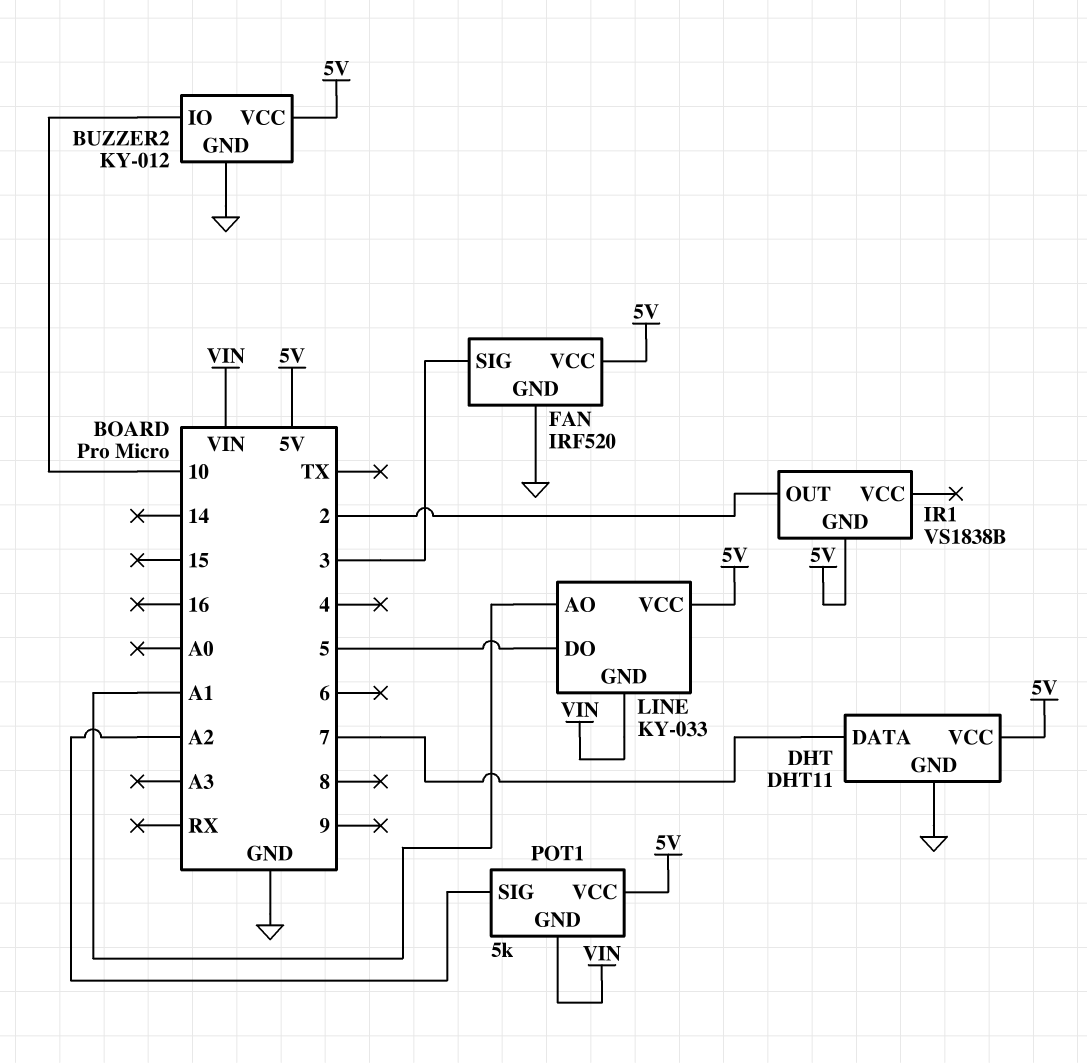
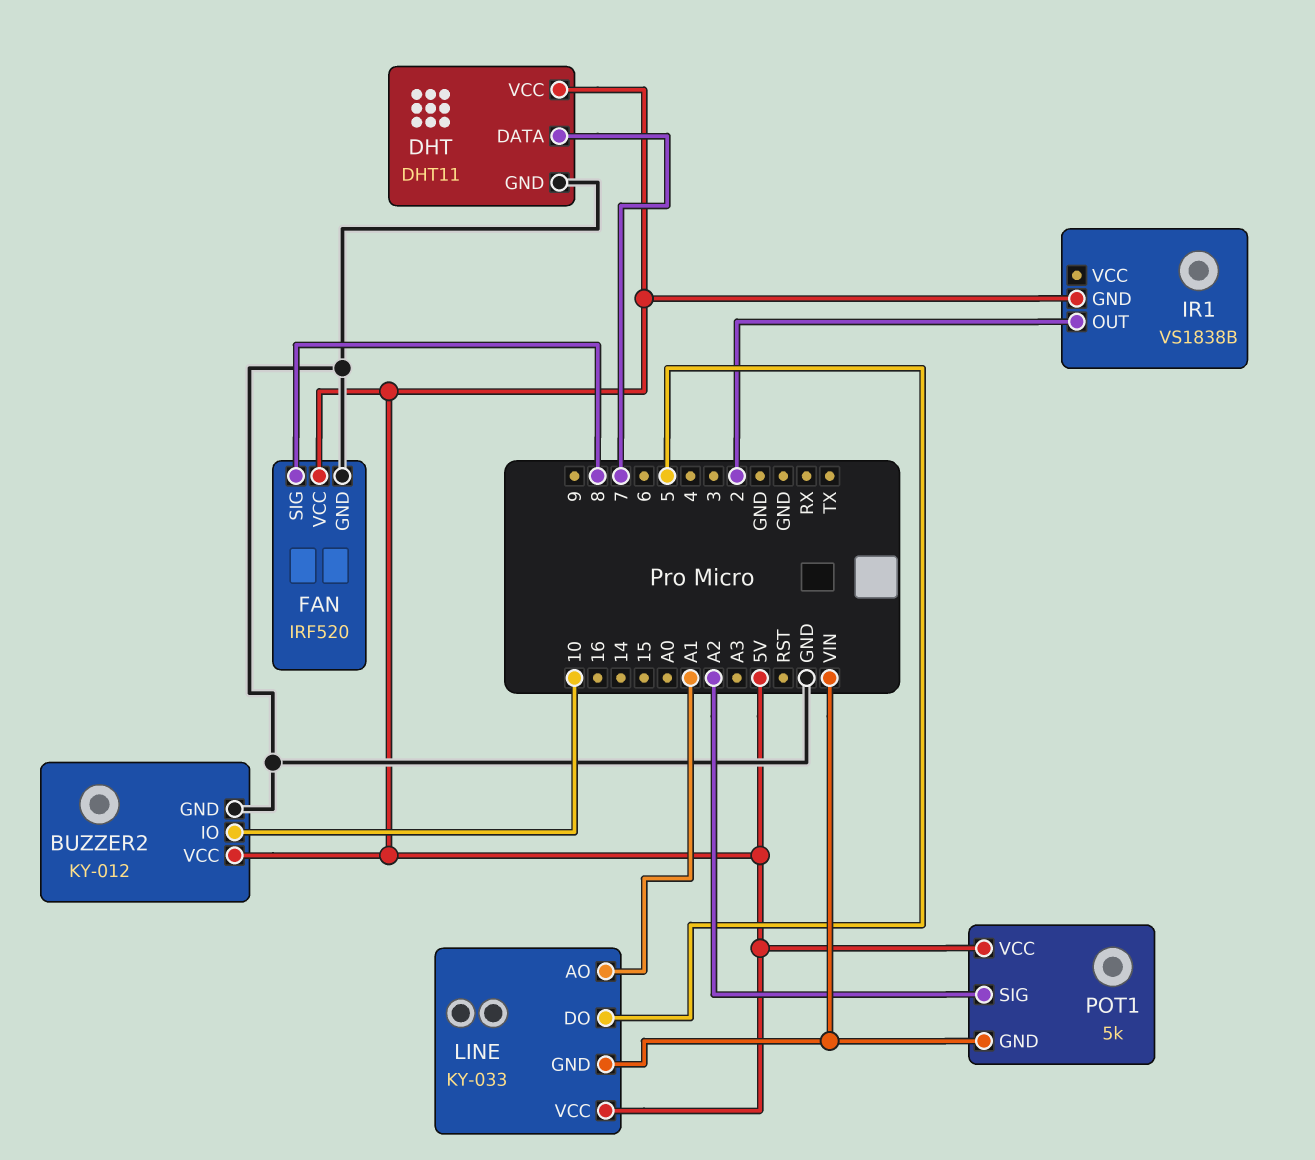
FAN pin SIG: 3 -> 8

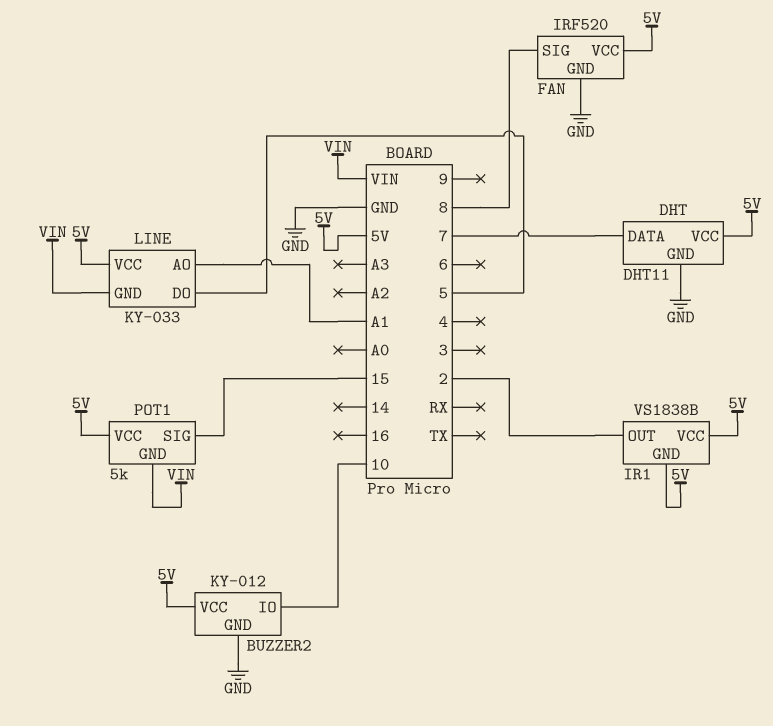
IR1 pin VCC: none -> 5V
POT1 pin SIG: A2 -> 15

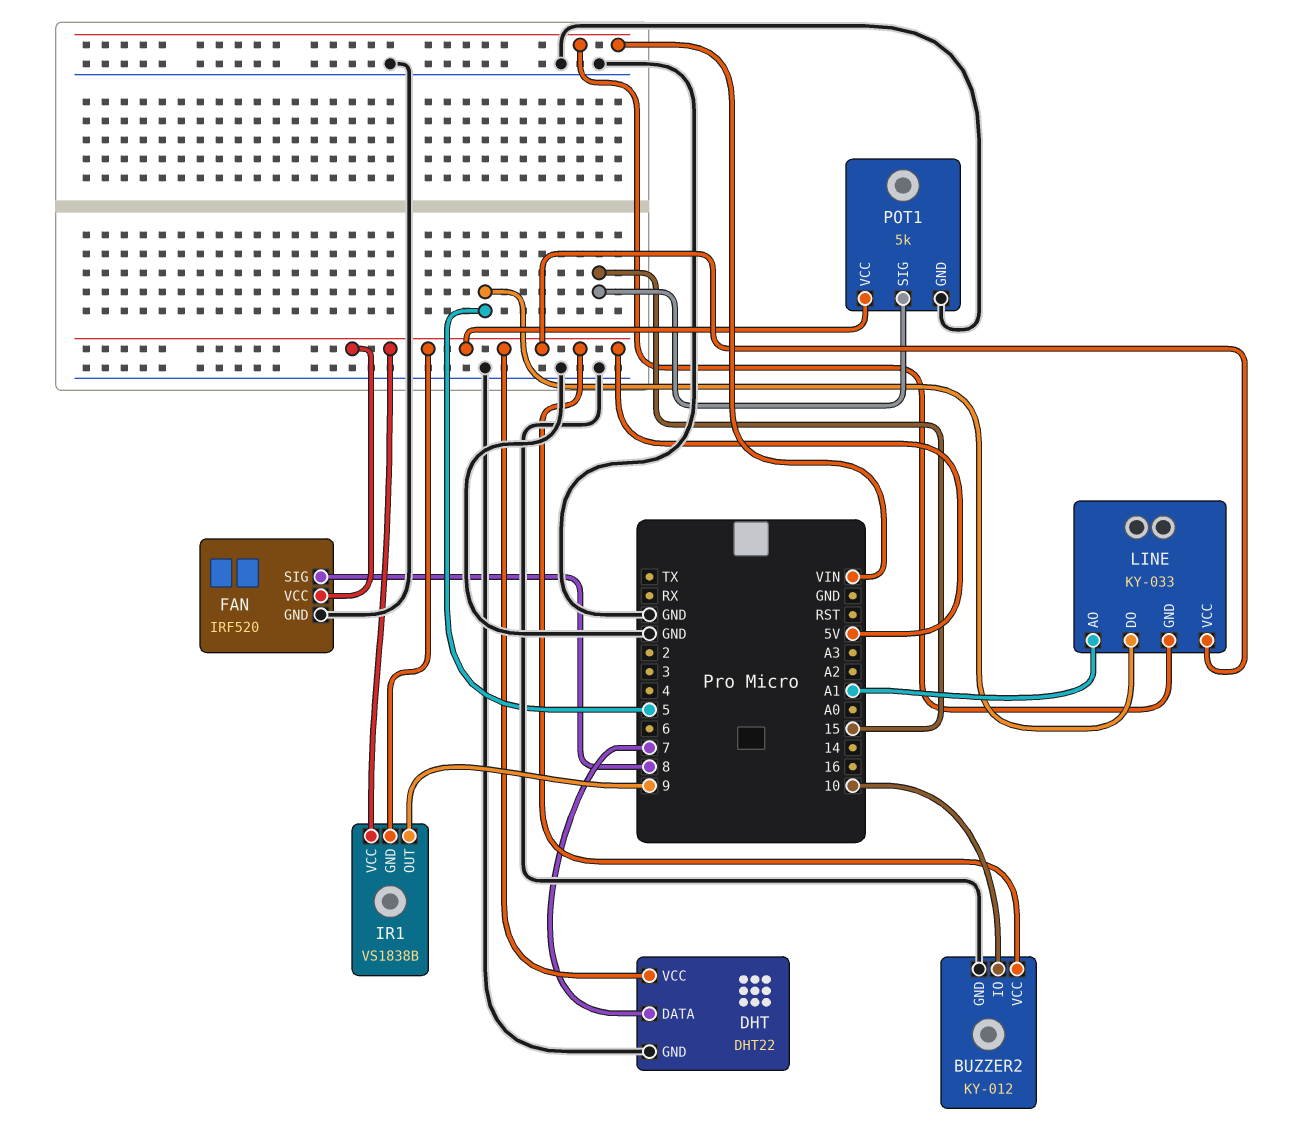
DHT: DHT11 -> DHT22
IR1 pin OUT: 2 -> 9
POT1 pin GND: VIN -> GND

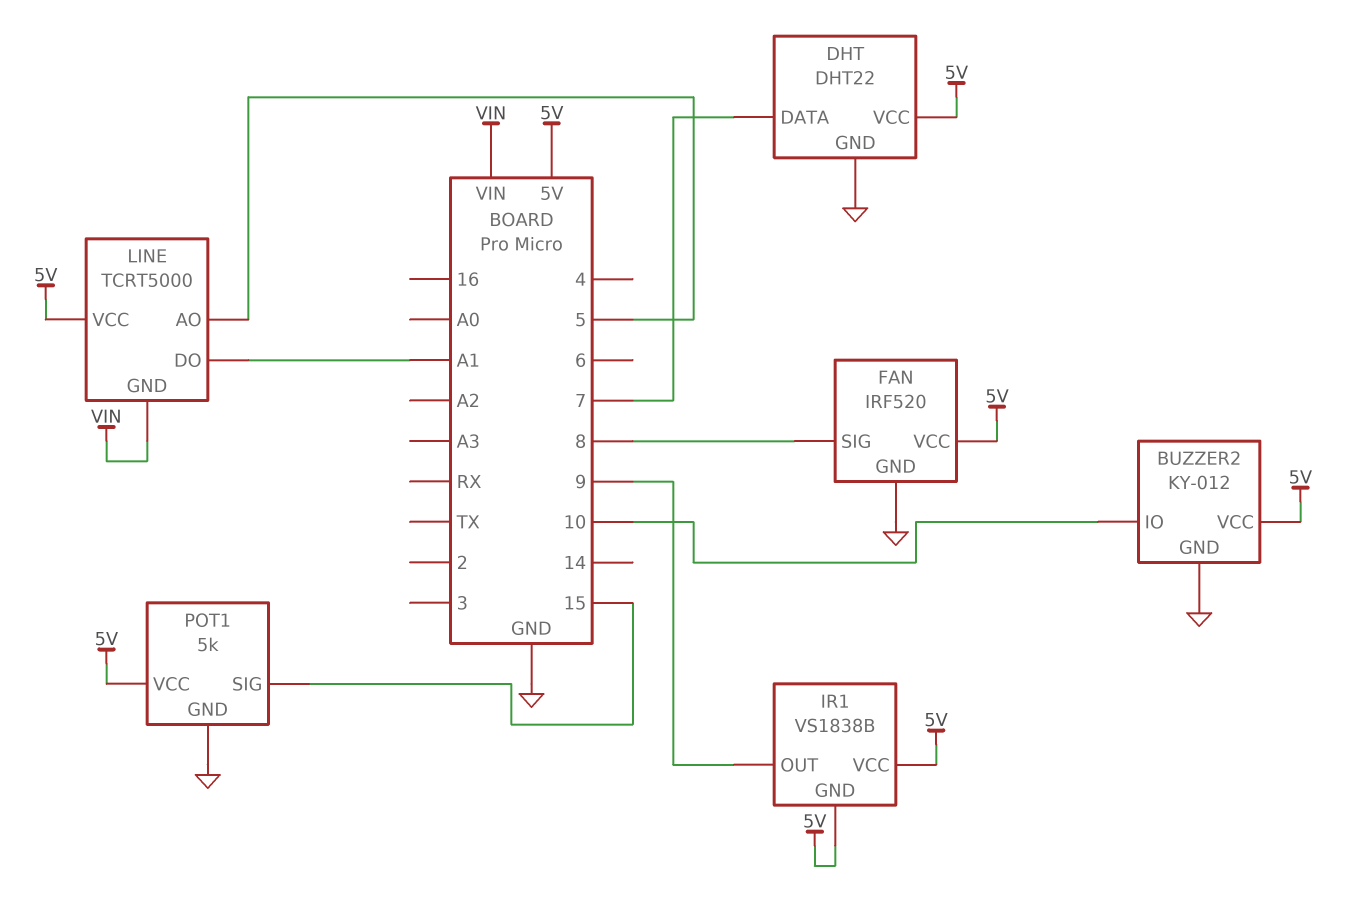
LINE: KY-033 -> TCRT5000
LINE pin AO: A1 -> 5
LINE pin DO: 5 -> A1

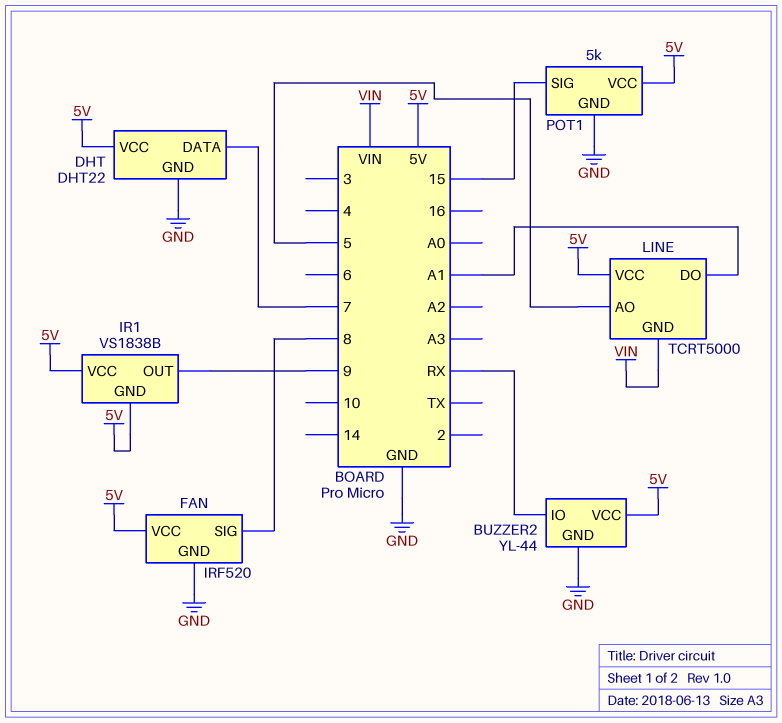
BUZZER2: KY-012 -> YL-44
BUZZER2 pin IO: 10 -> RX

